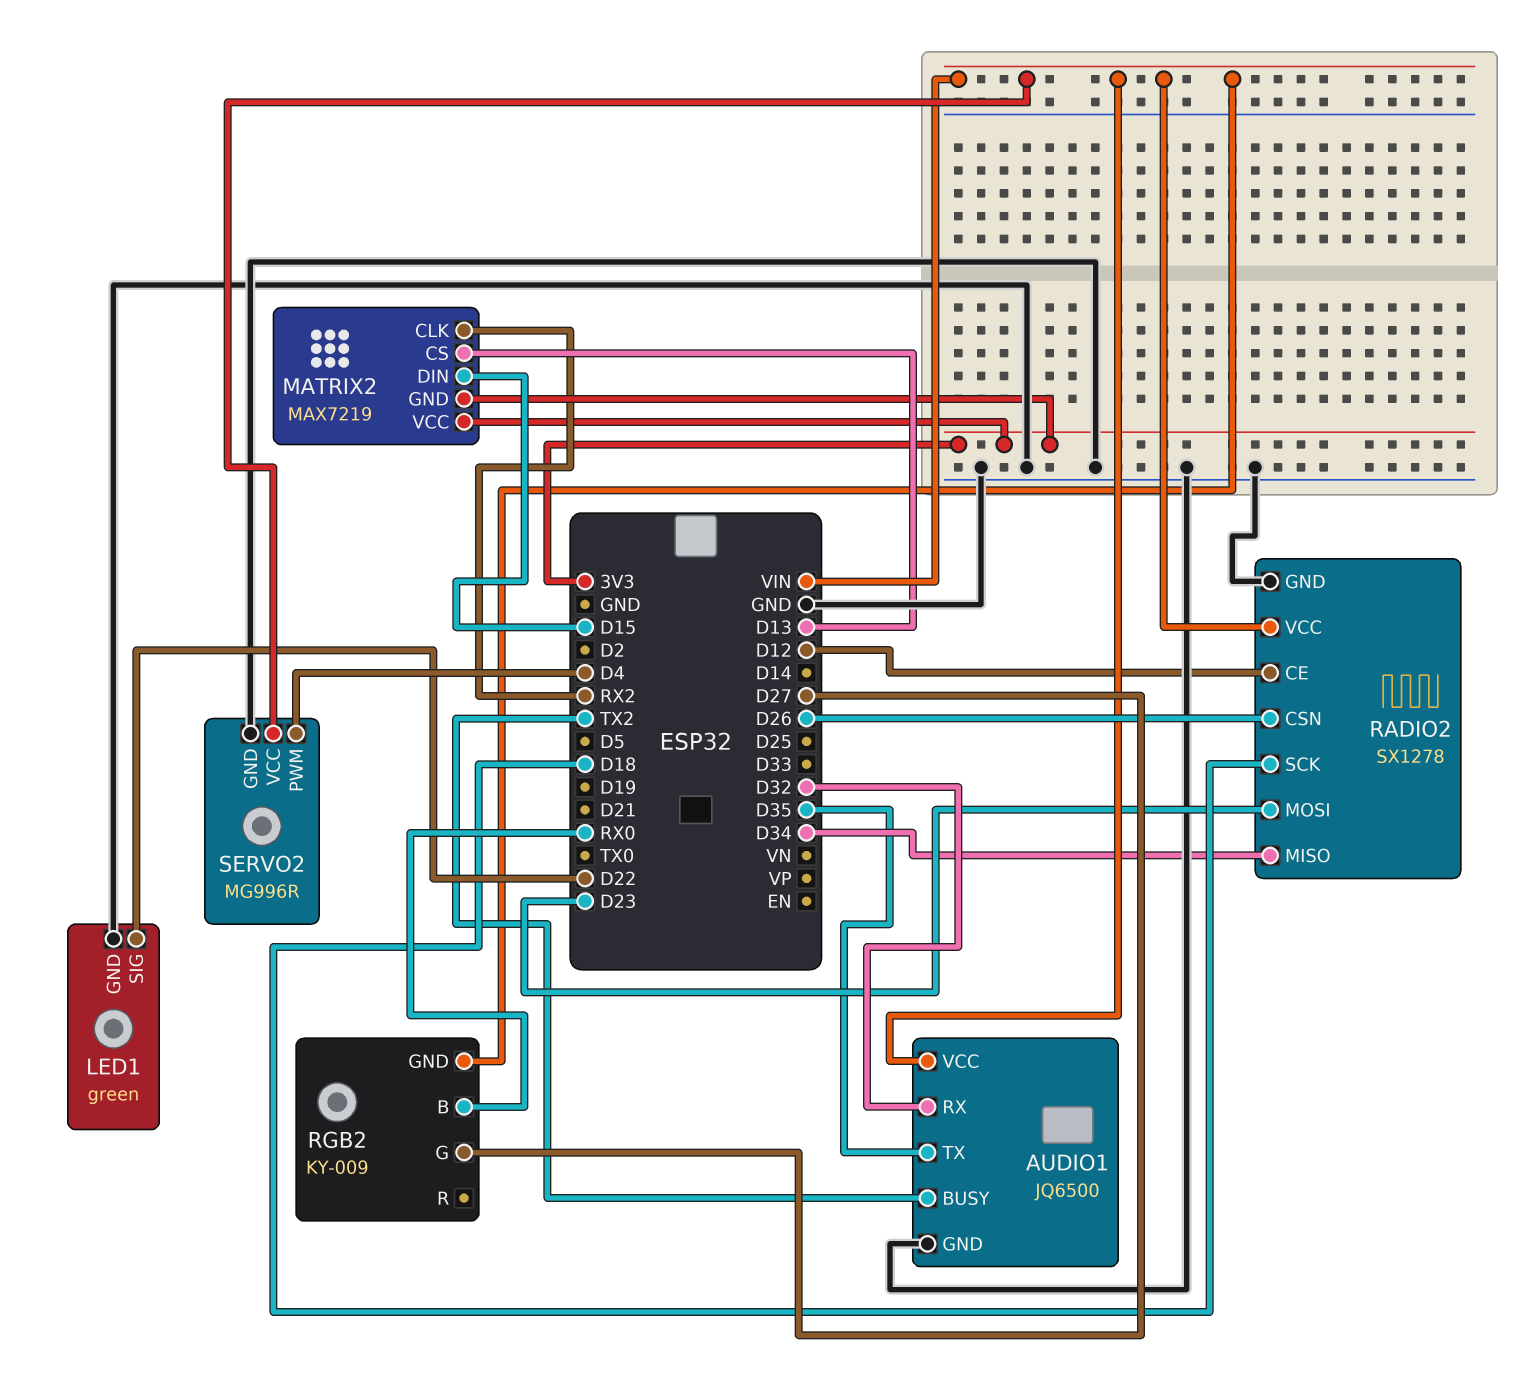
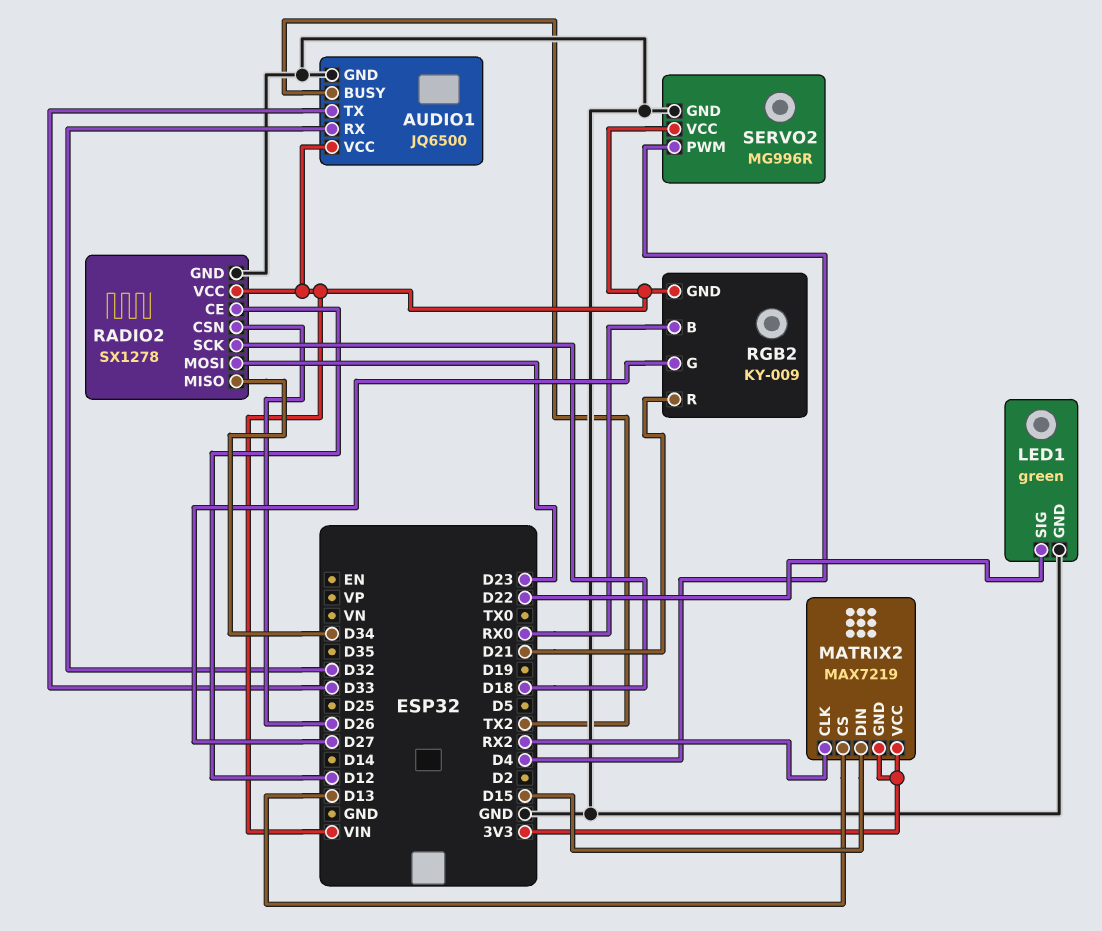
AUDIO1 pin TX: D35 -> D33
RGB2 pin R: none -> D21

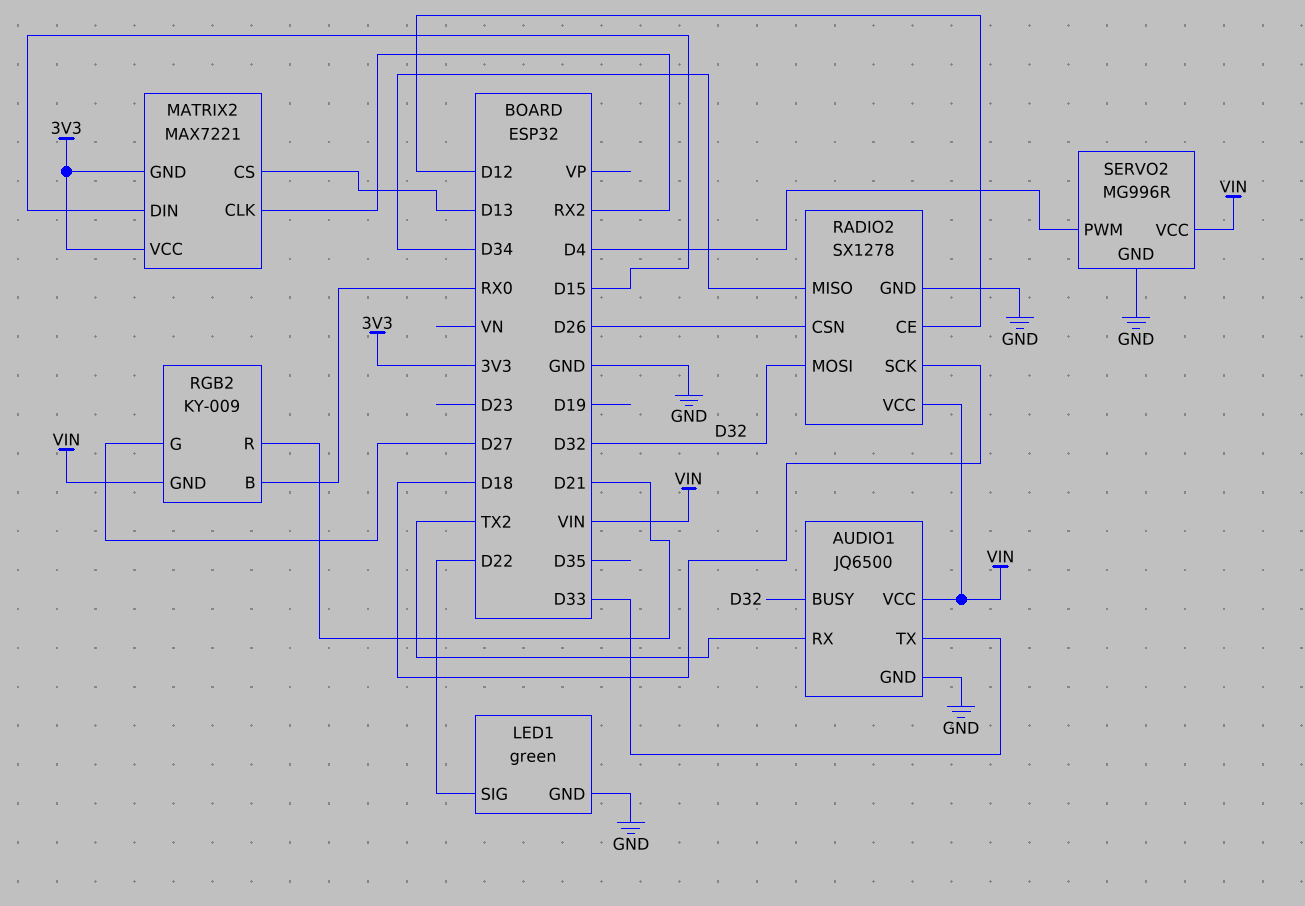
AUDIO1 pin BUSY: TX2 -> D32
AUDIO1 pin RX: D32 -> TX2
MATRIX2: MAX7219 -> MAX7221
RADIO2 pin MOSI: D23 -> D32

